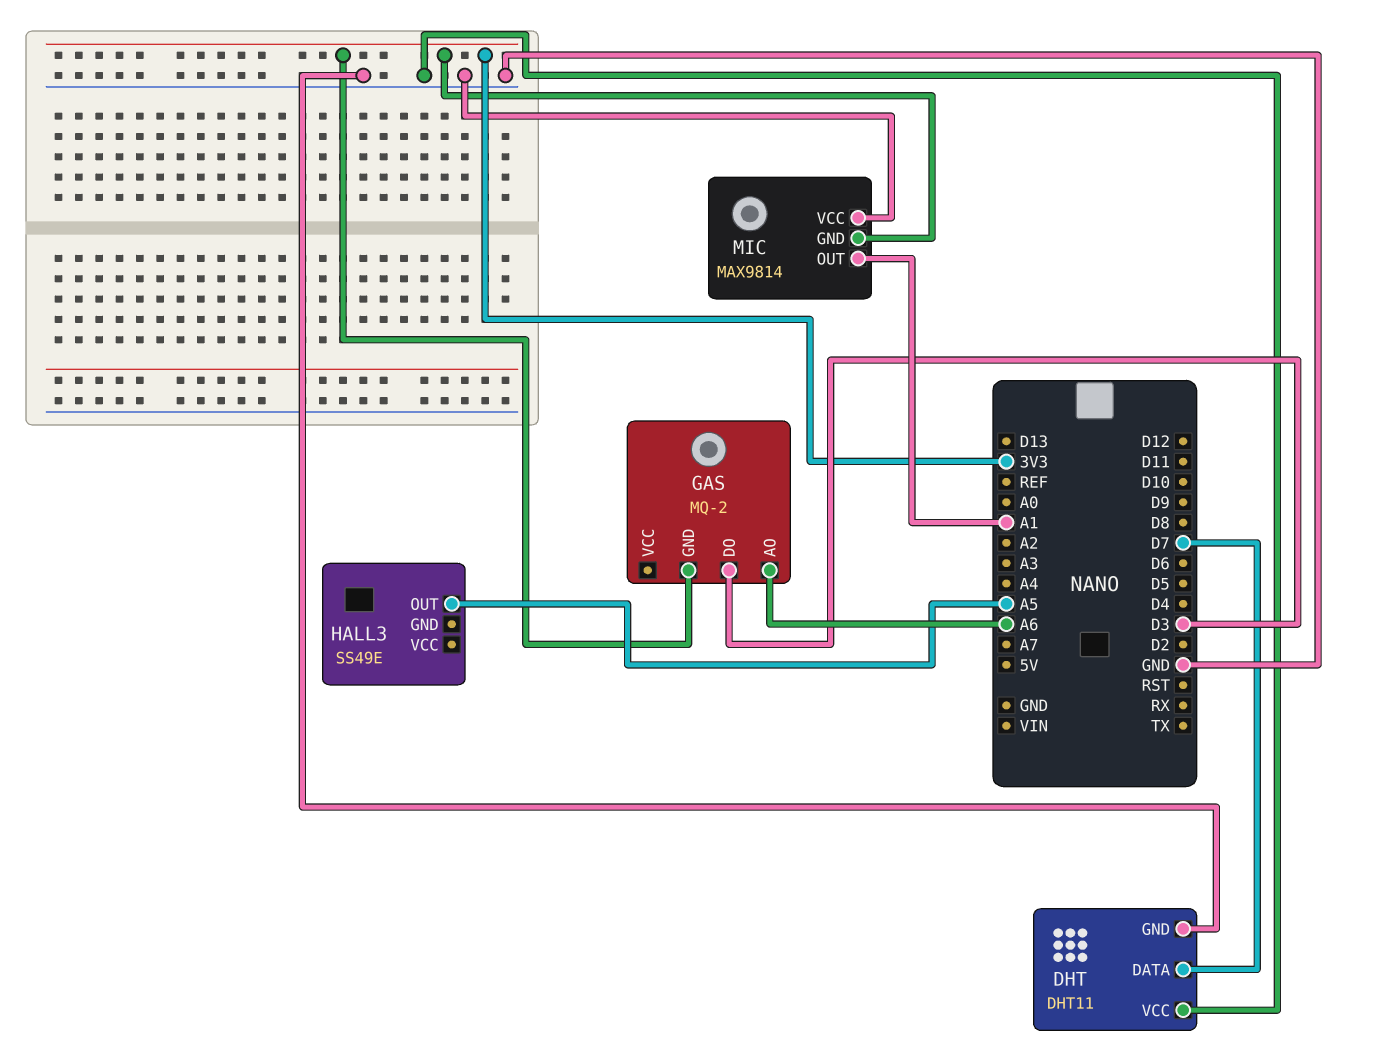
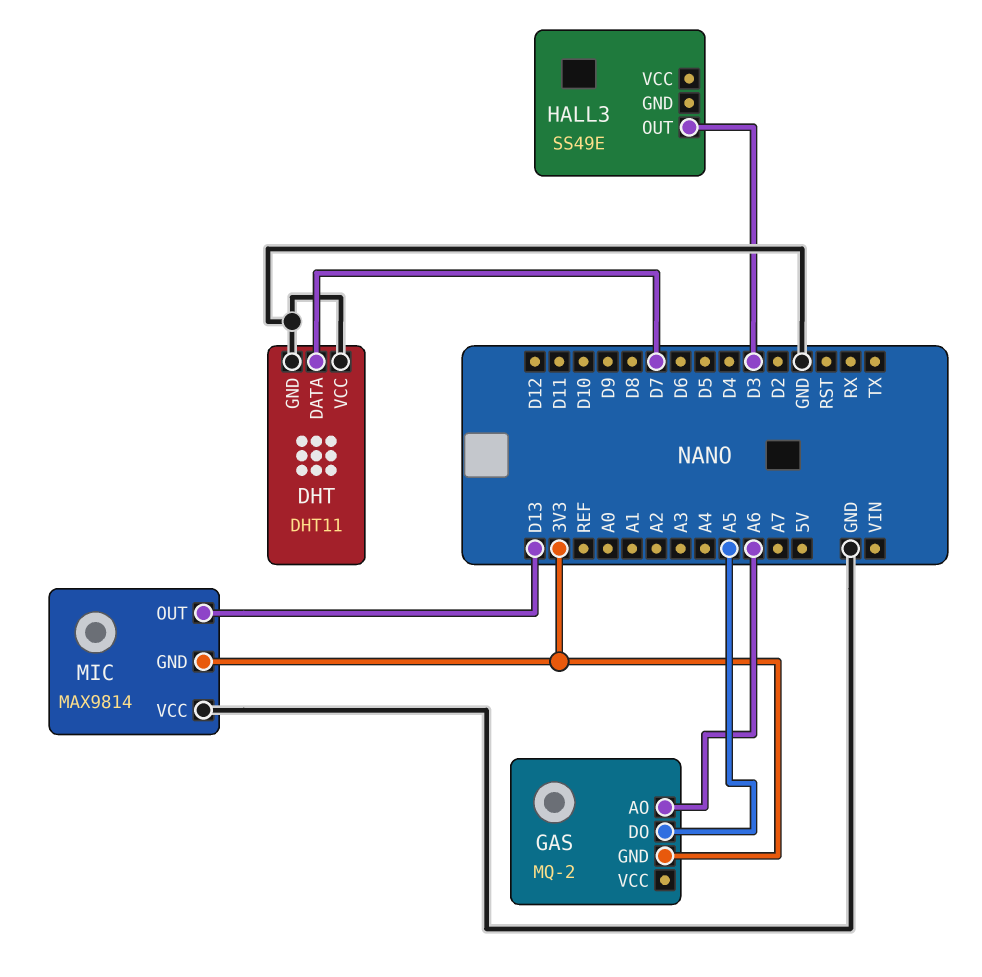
GAS pin DO: D3 -> A5
HALL3 pin OUT: A5 -> D3
MIC pin OUT: A1 -> D13

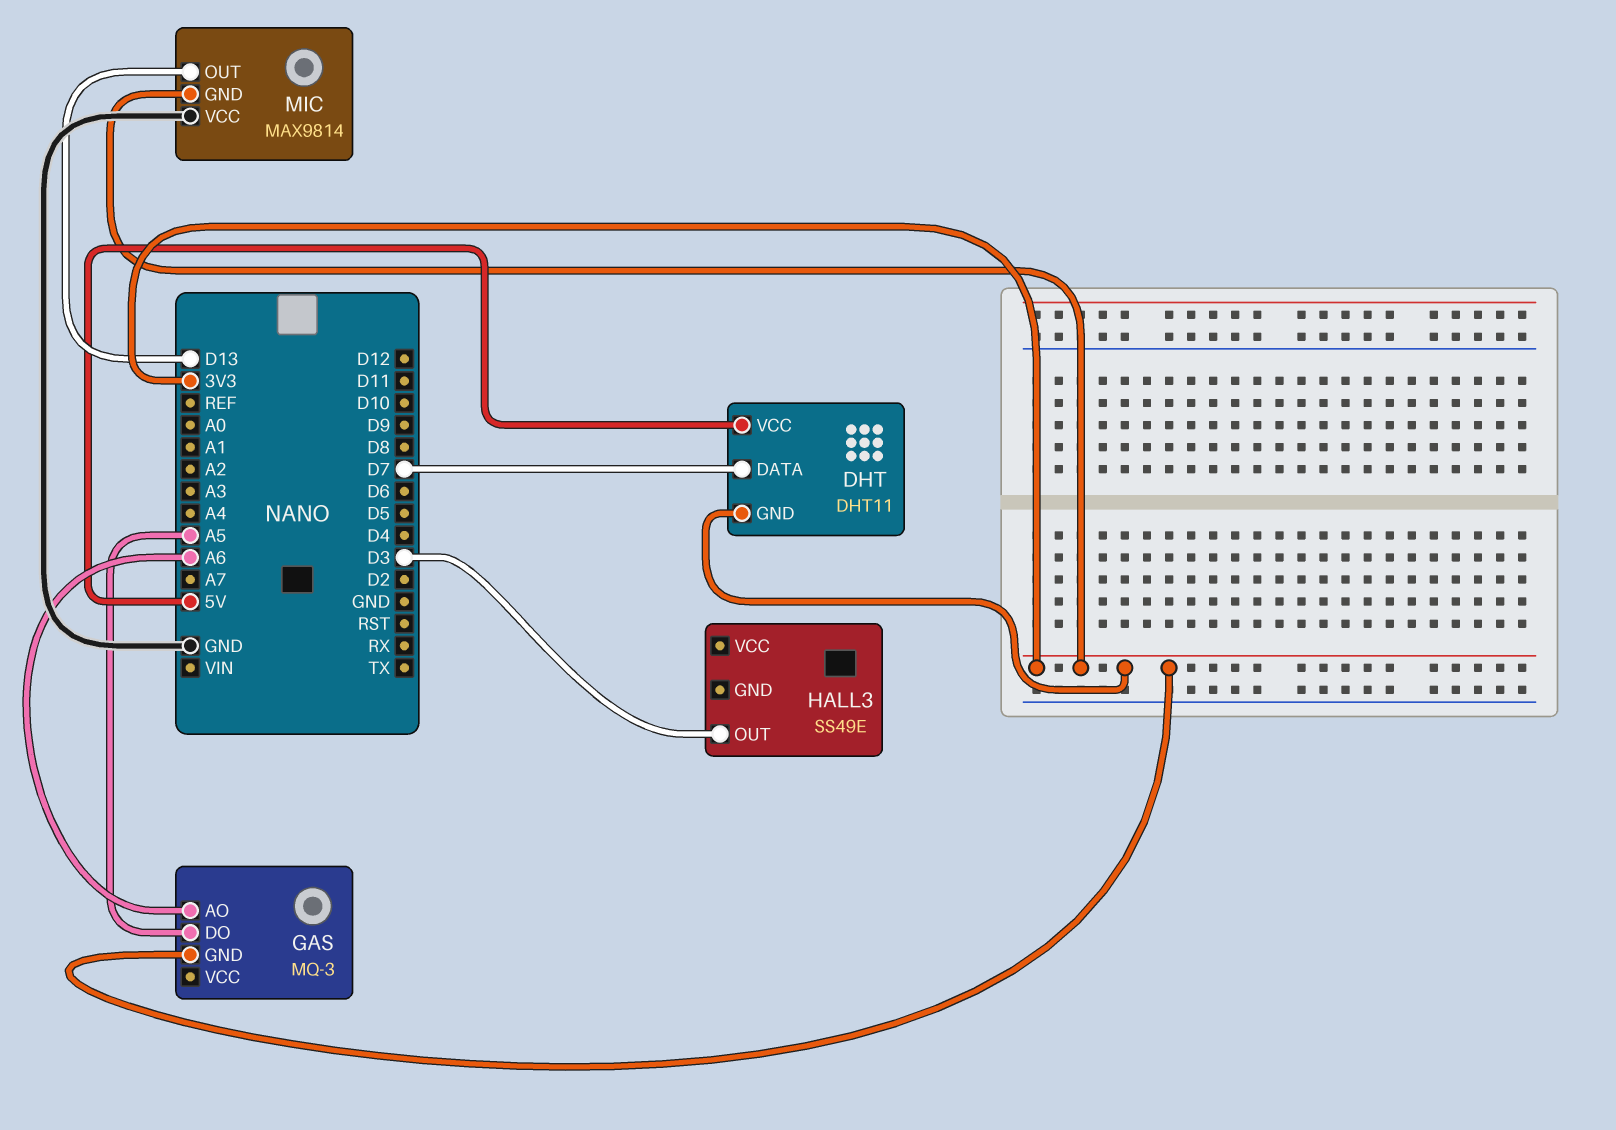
DHT pin GND: GND -> 3V3
DHT pin VCC: GND -> 5V
GAS: MQ-2 -> MQ-3

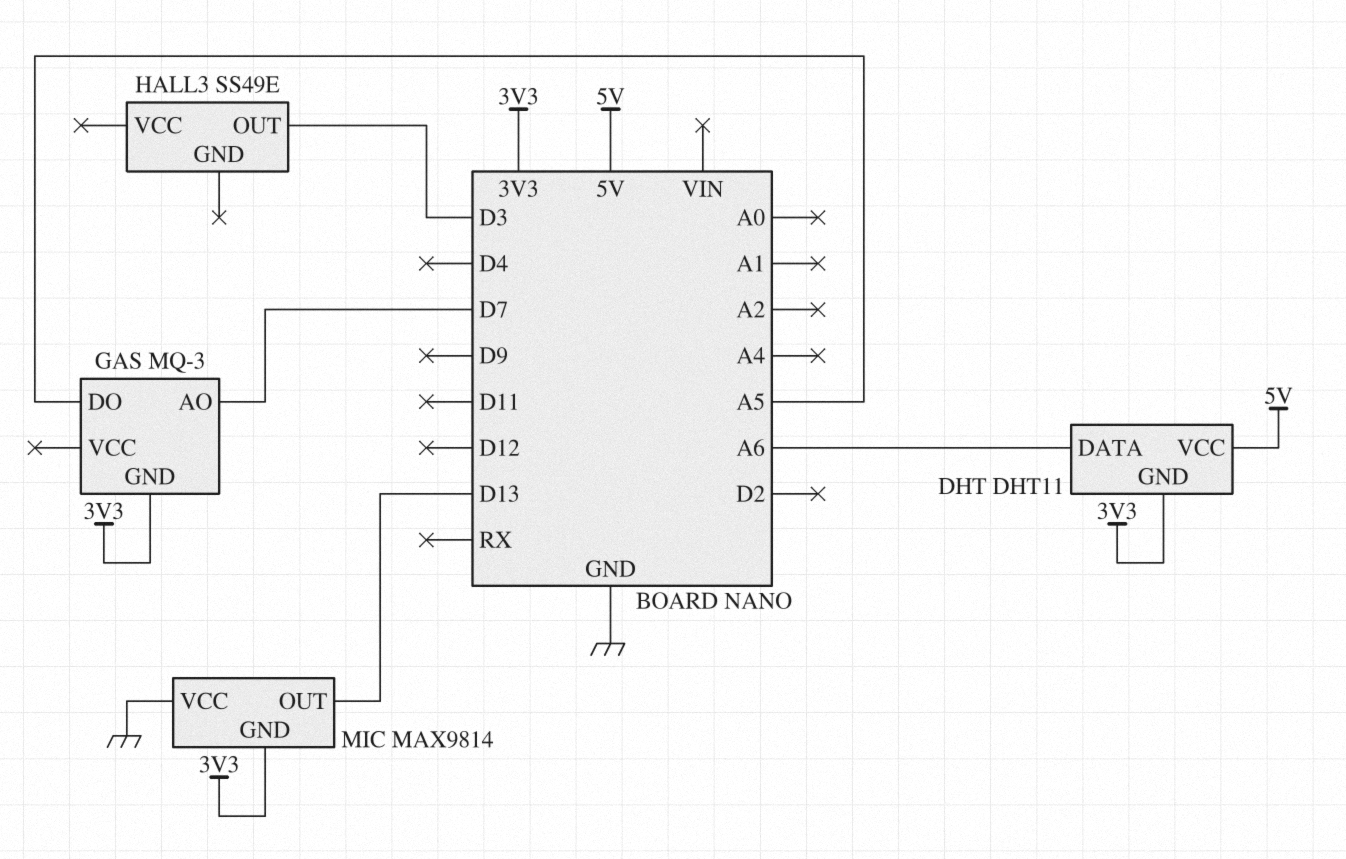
DHT pin DATA: D7 -> A6
GAS pin AO: A6 -> D7

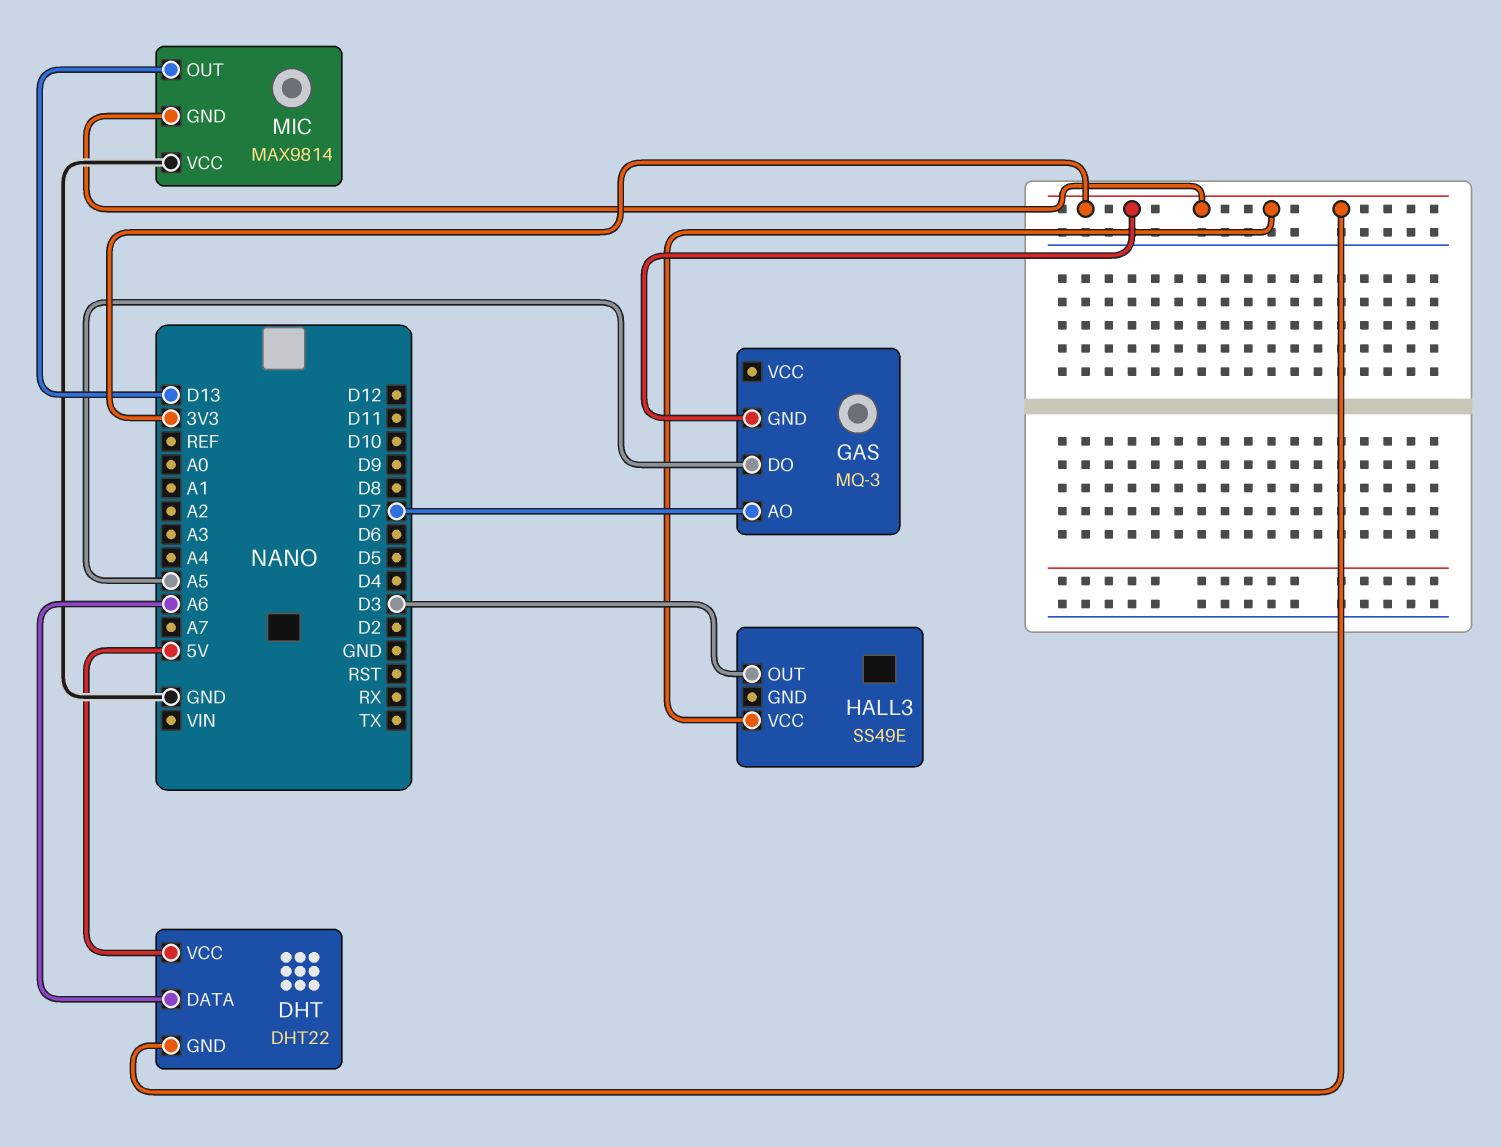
DHT: DHT11 -> DHT22
HALL3 pin VCC: none -> 3V3

